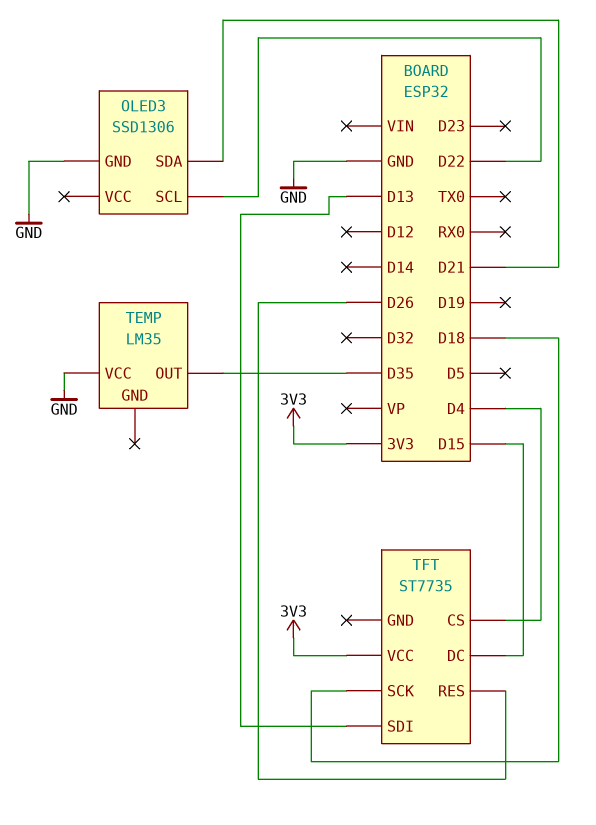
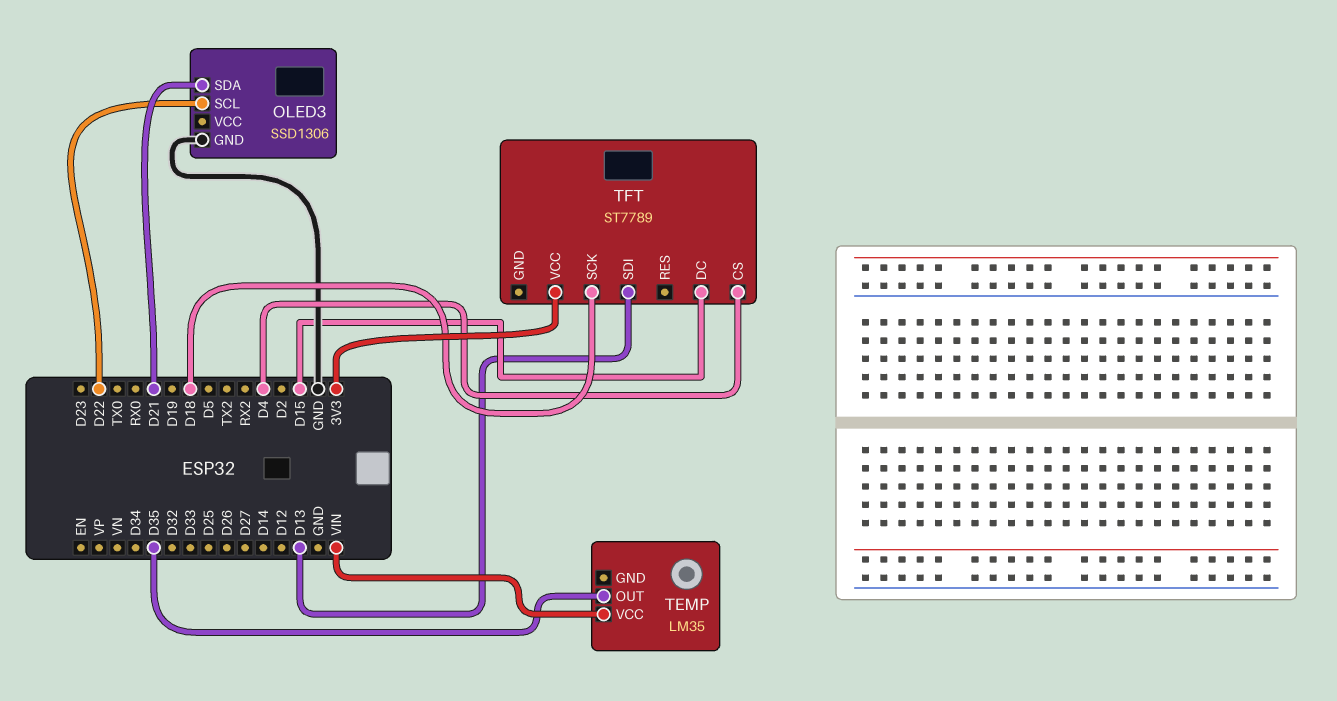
TEMP pin VCC: GND -> VIN
TFT: ST7735 -> ST7789
TFT pin RES: D26 -> none

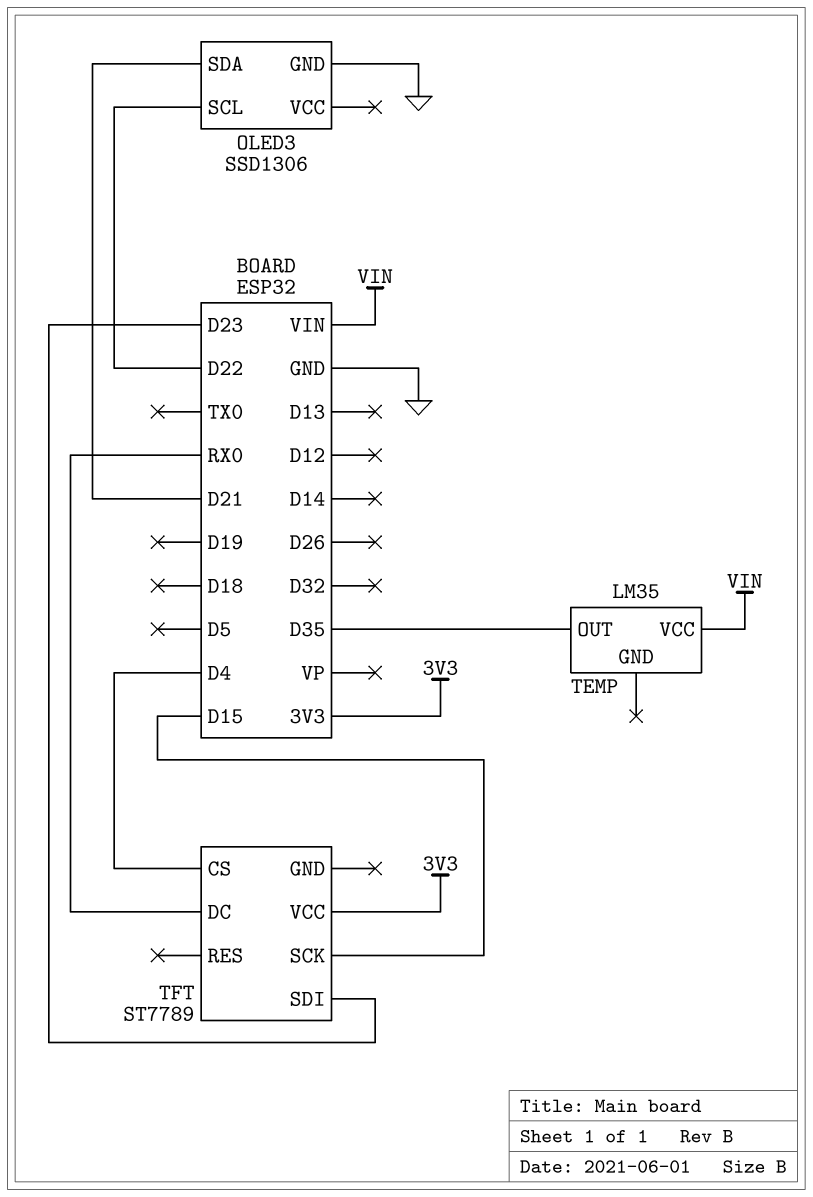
TFT pin DC: D15 -> RX0
TFT pin SCK: D18 -> D15
TFT pin SDI: D13 -> D23

